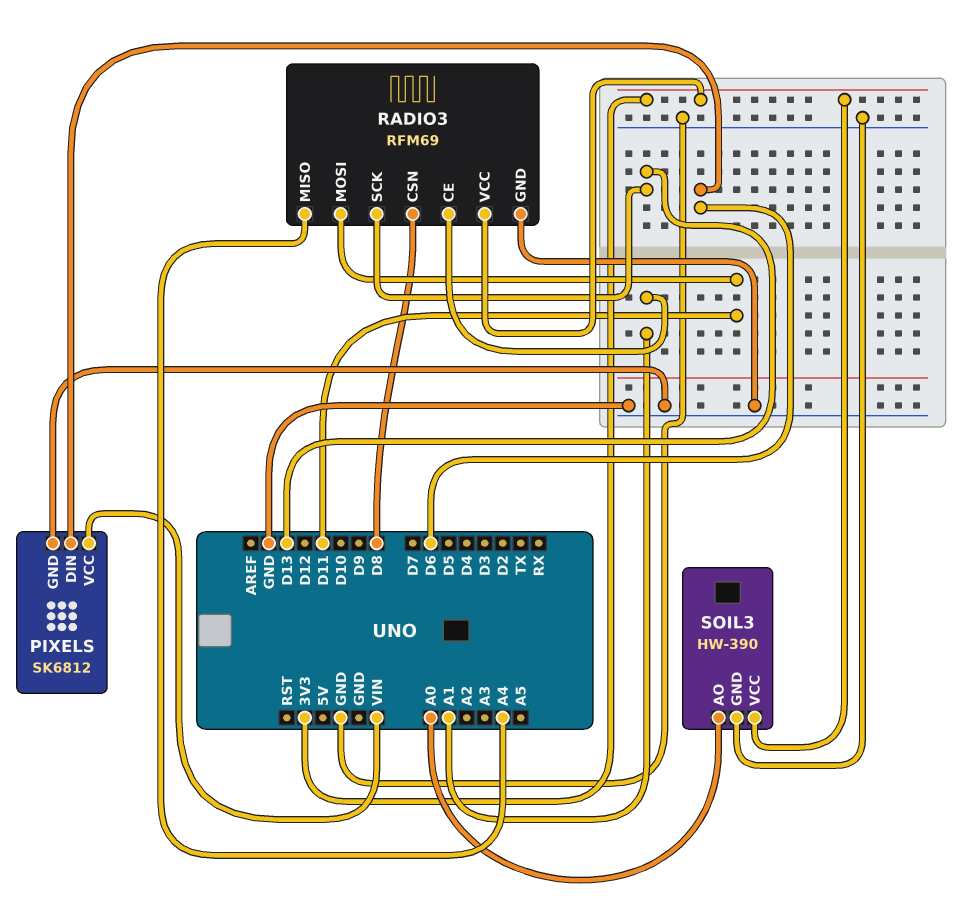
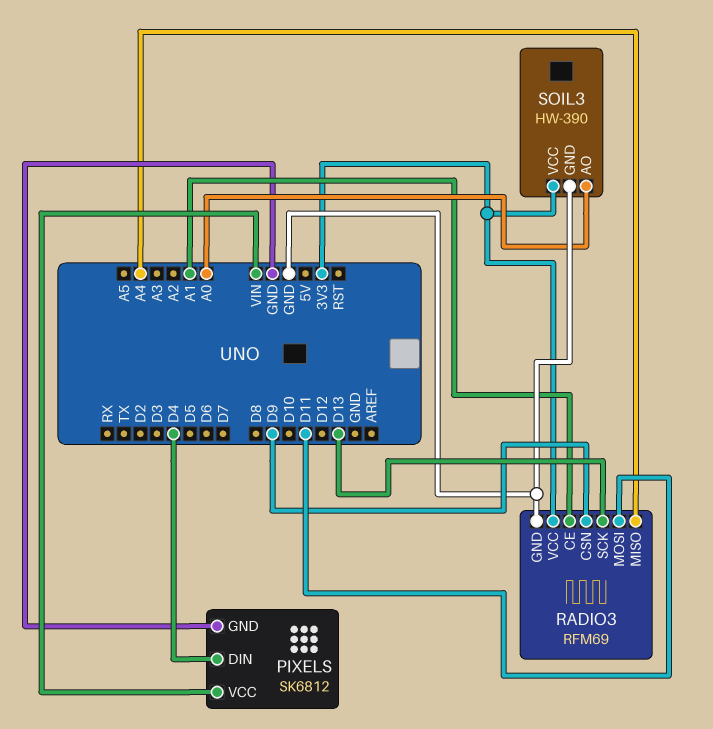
PIXELS pin DIN: D6 -> D4
RADIO3 pin CSN: D8 -> D9

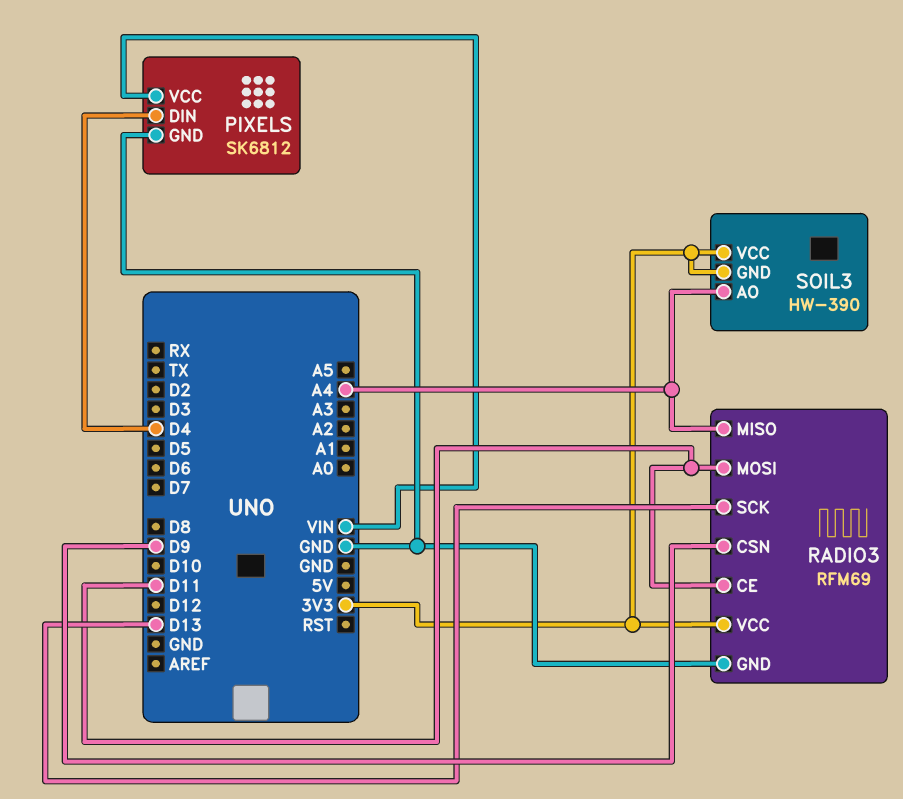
RADIO3 pin CE: A1 -> D11
SOIL3 pin AO: A0 -> A4
SOIL3 pin GND: GND -> 3V3

